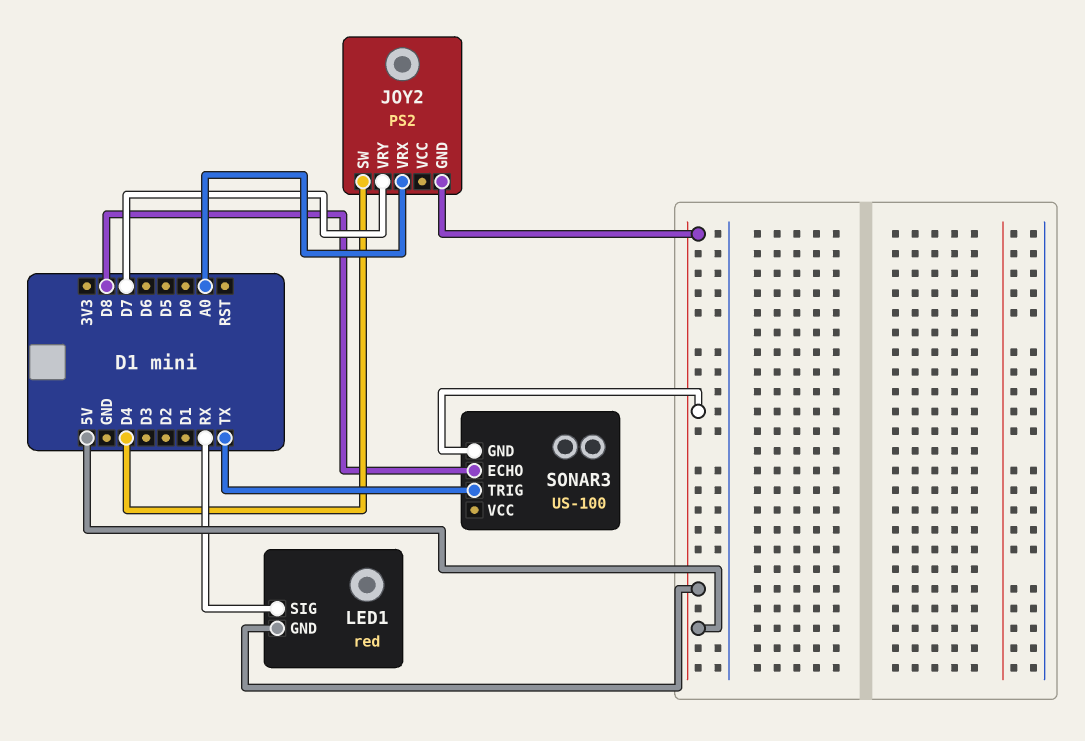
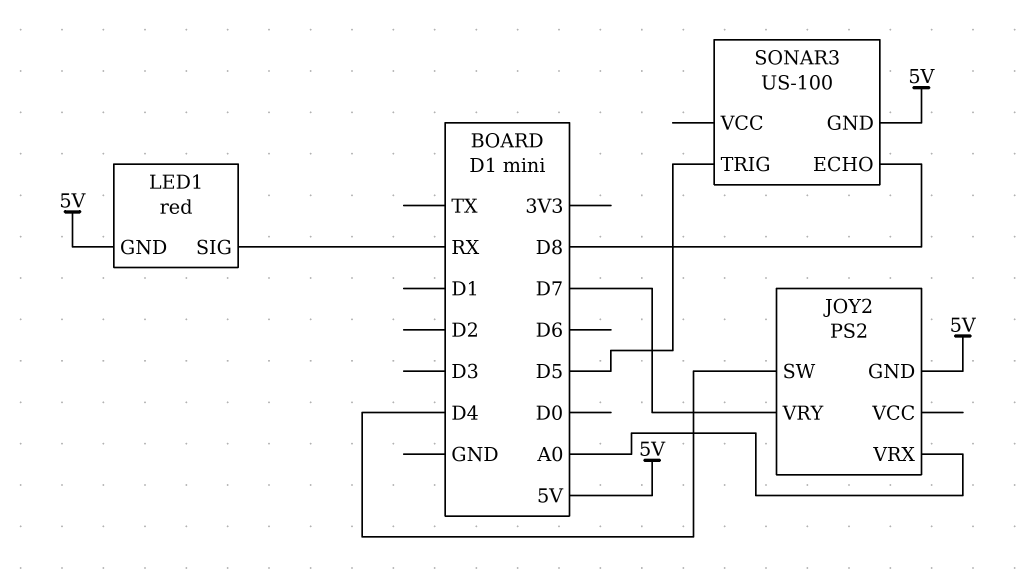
SONAR3 pin TRIG: TX -> D5

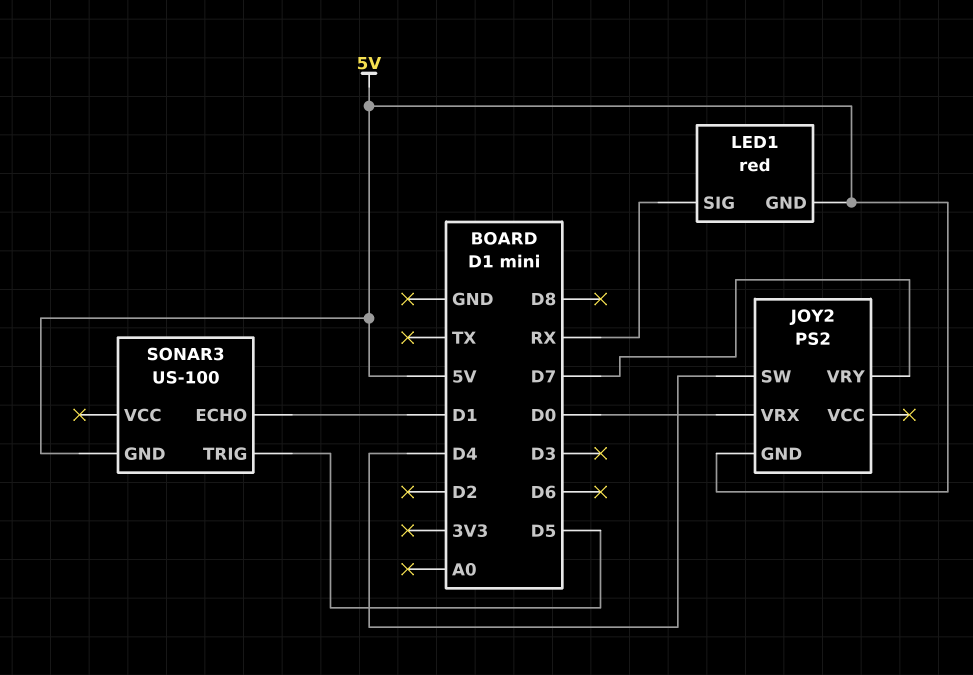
JOY2 pin VRX: A0 -> D0
SONAR3 pin ECHO: D8 -> D1

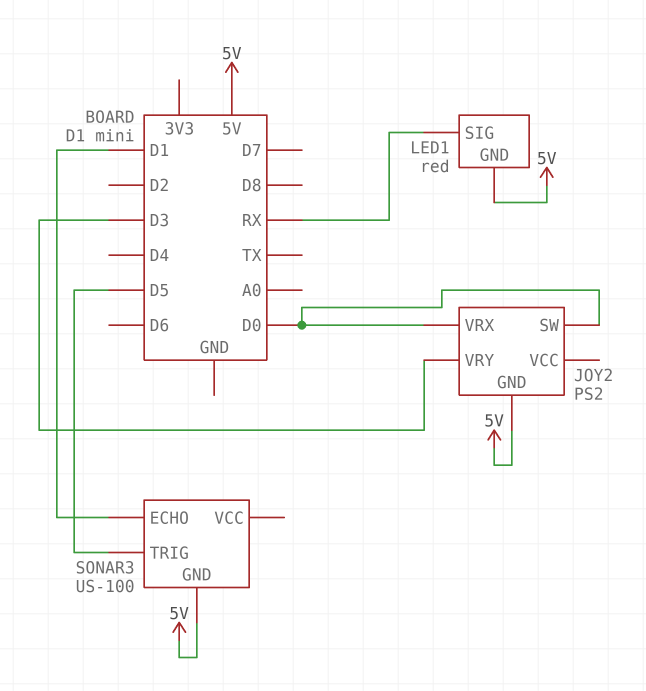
JOY2 pin SW: D4 -> D0
JOY2 pin VRY: D7 -> D3

